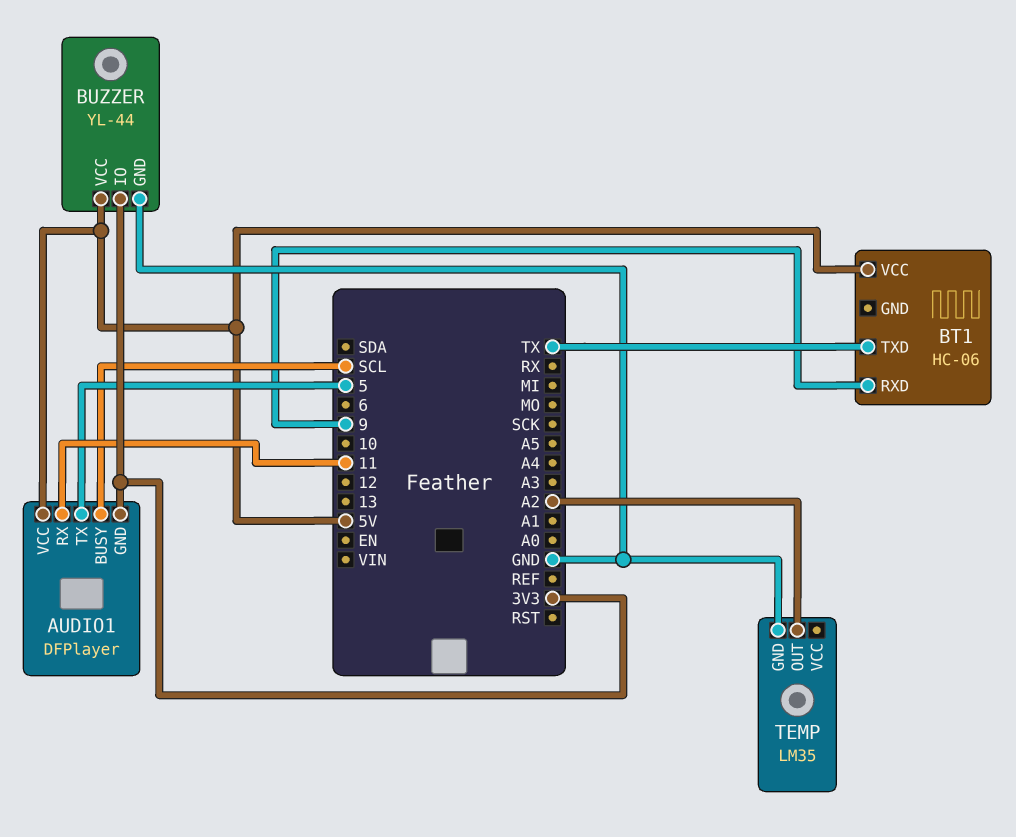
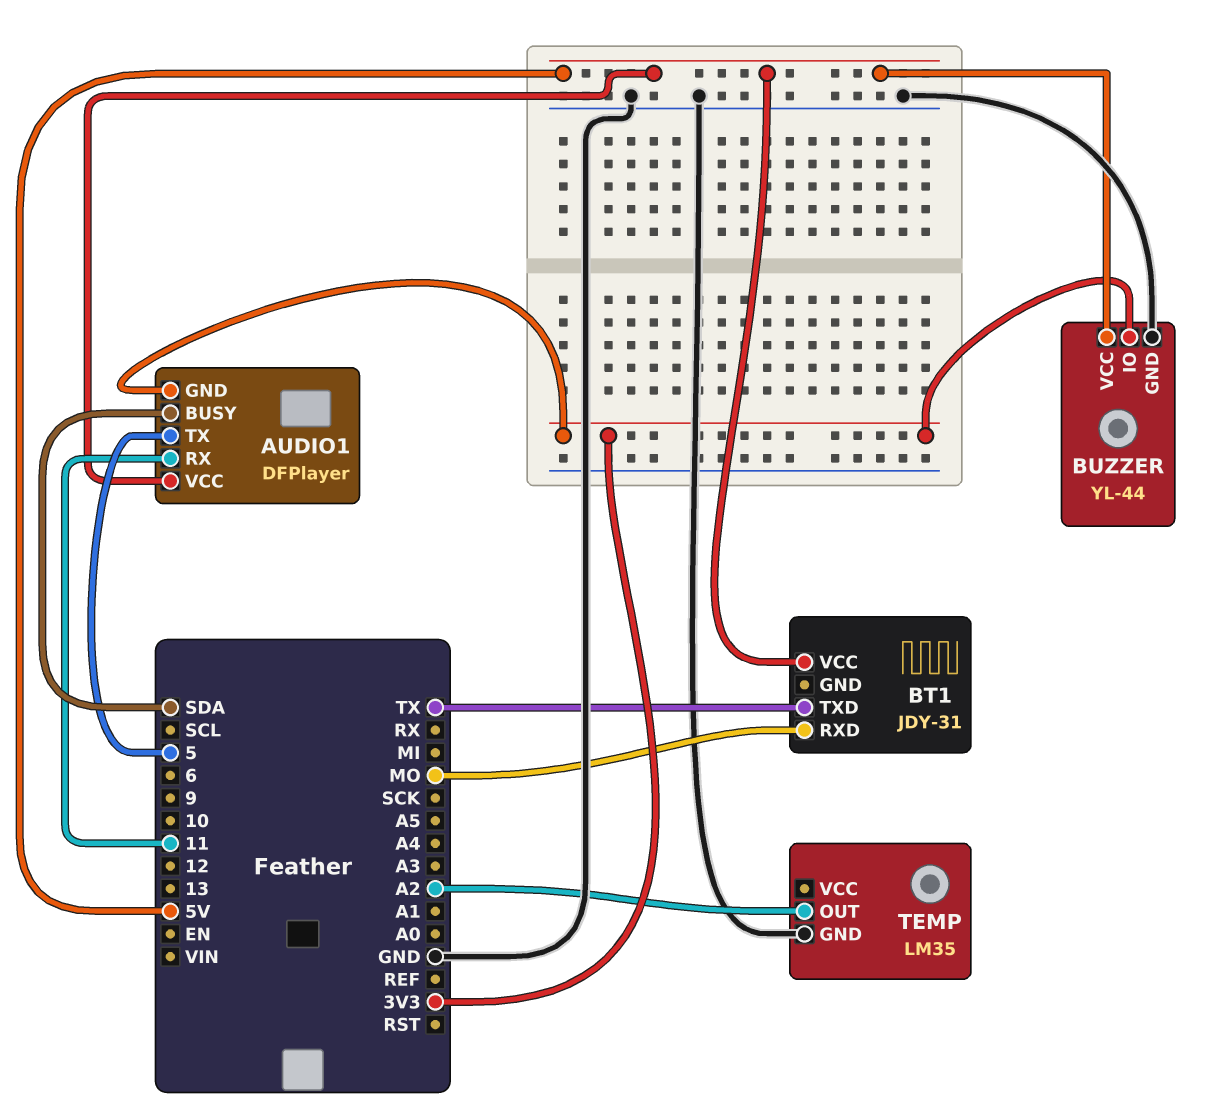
AUDIO1 pin BUSY: SCL -> SDA
BT1: HC-06 -> JDY-31
BT1 pin RXD: 9 -> MO

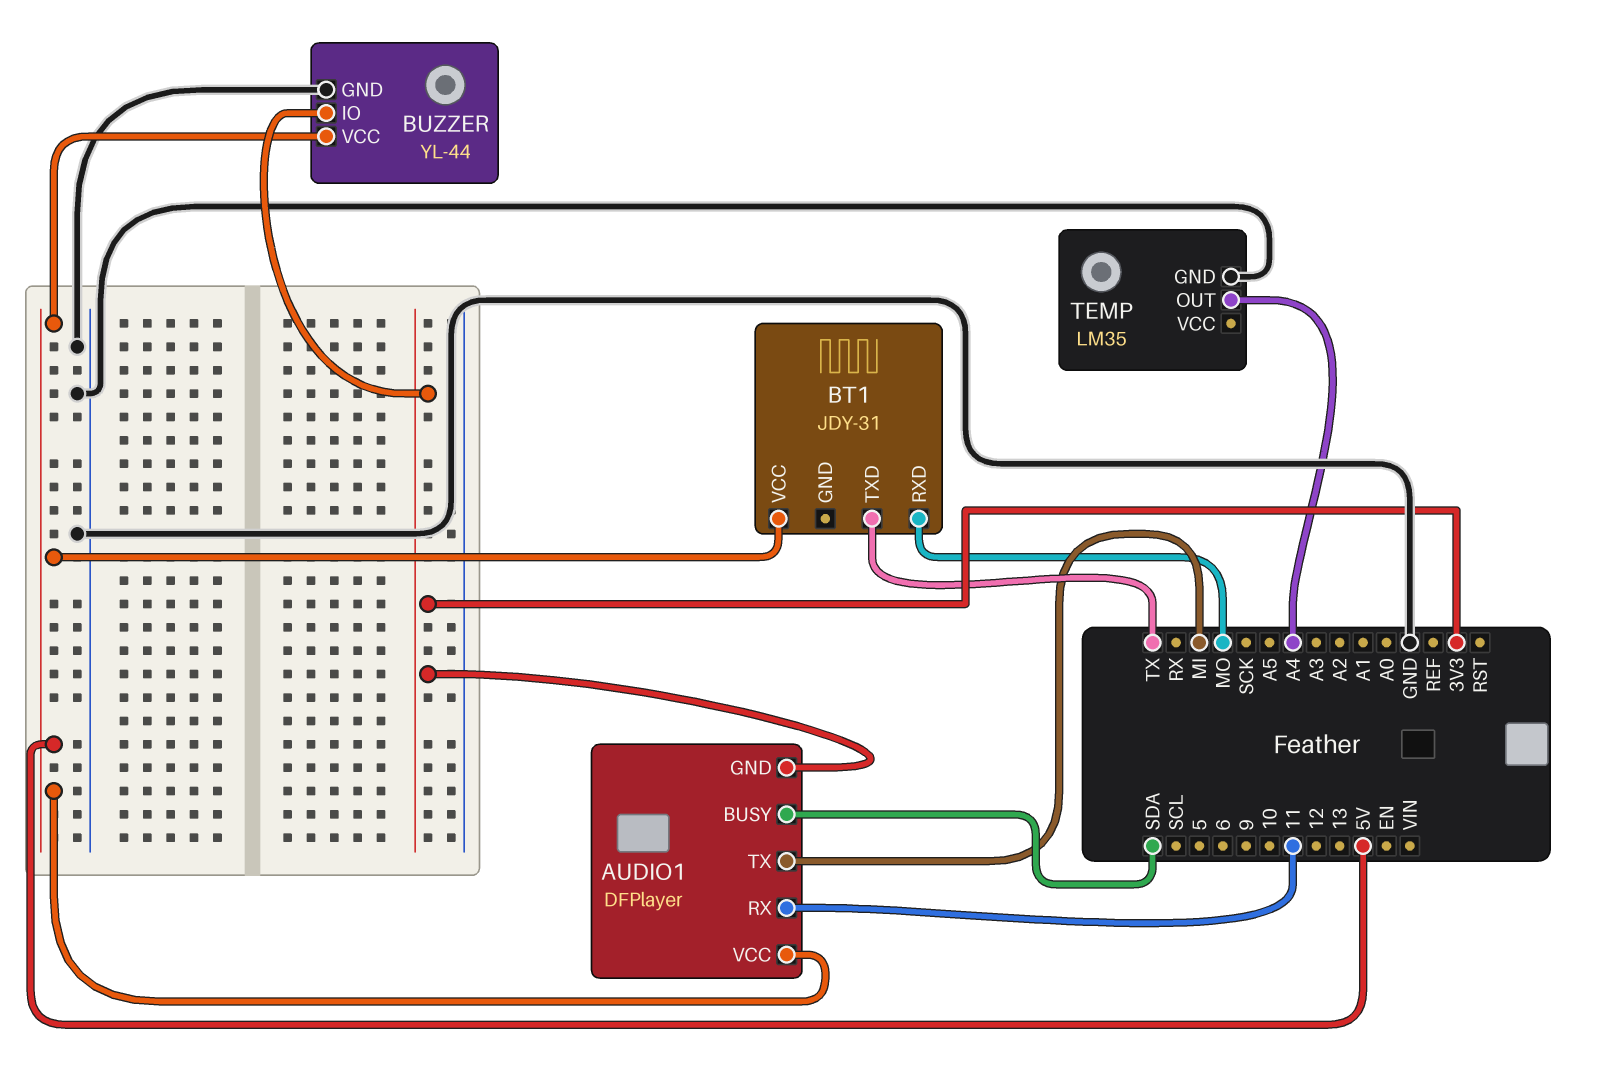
AUDIO1 pin TX: 5 -> MI
TEMP pin OUT: A2 -> A4

